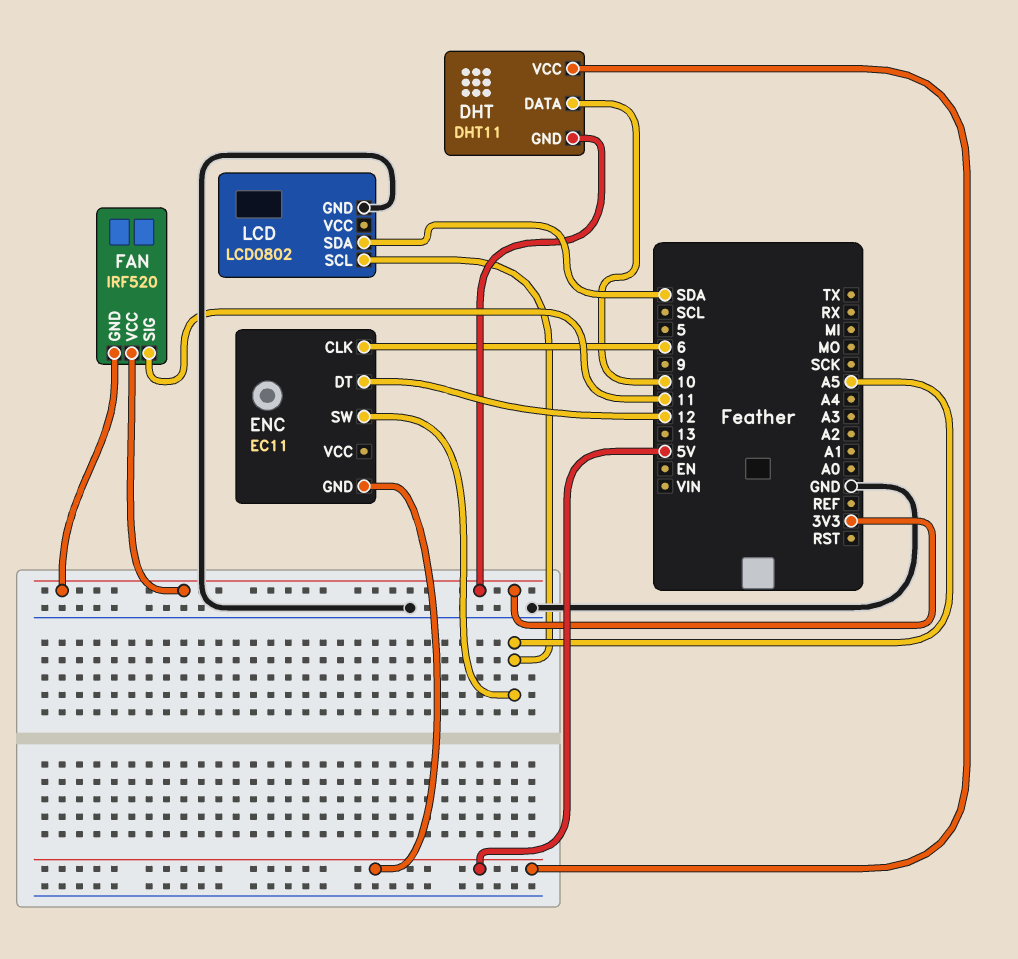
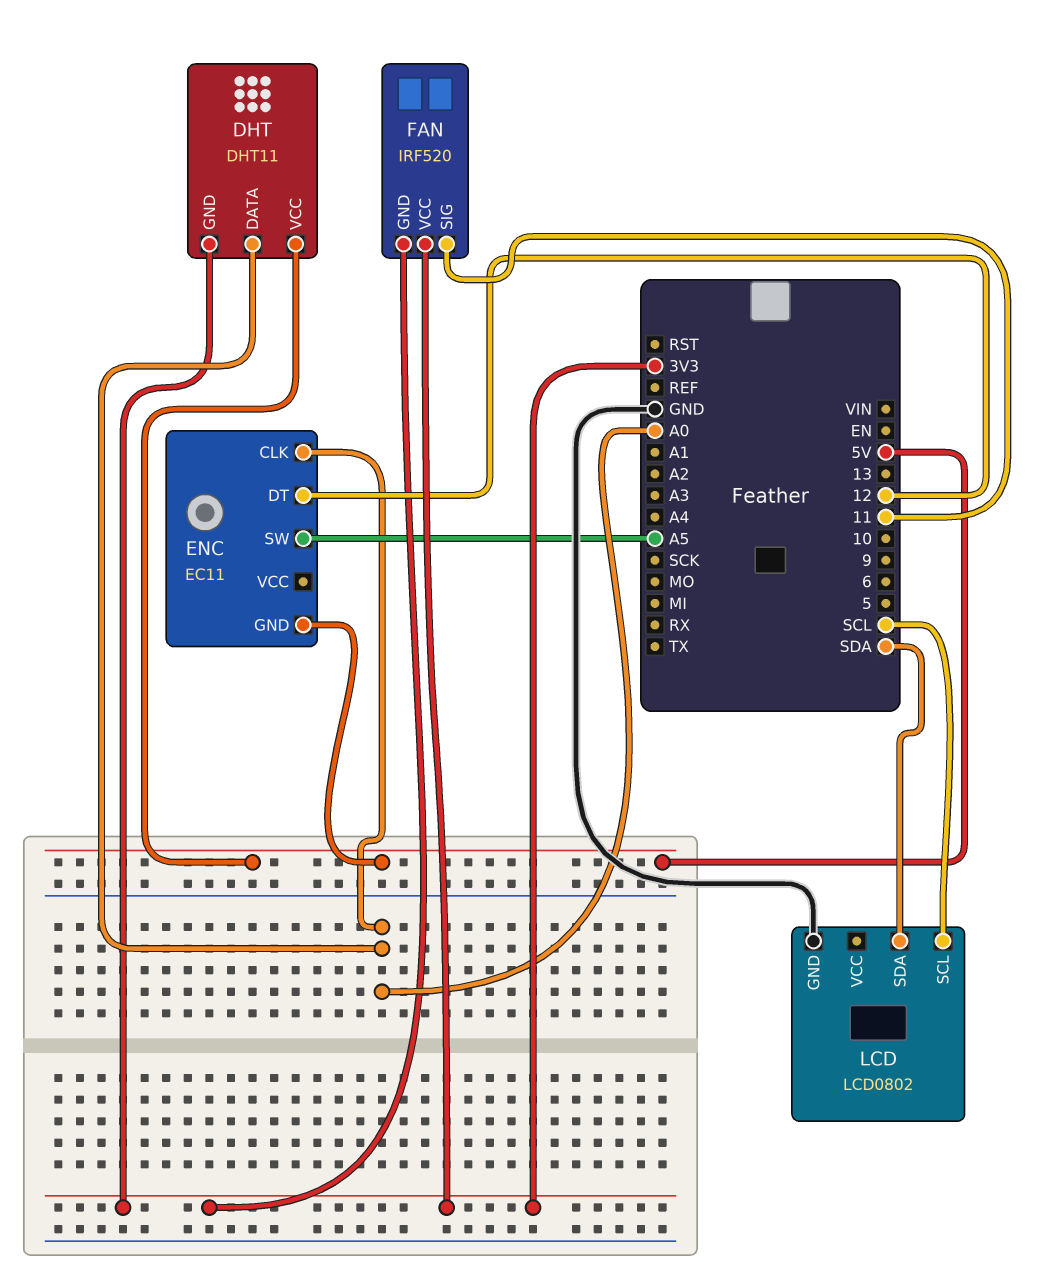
DHT pin DATA: 10 -> A0
ENC pin CLK: 6 -> A0
LCD pin SCL: A5 -> SCL

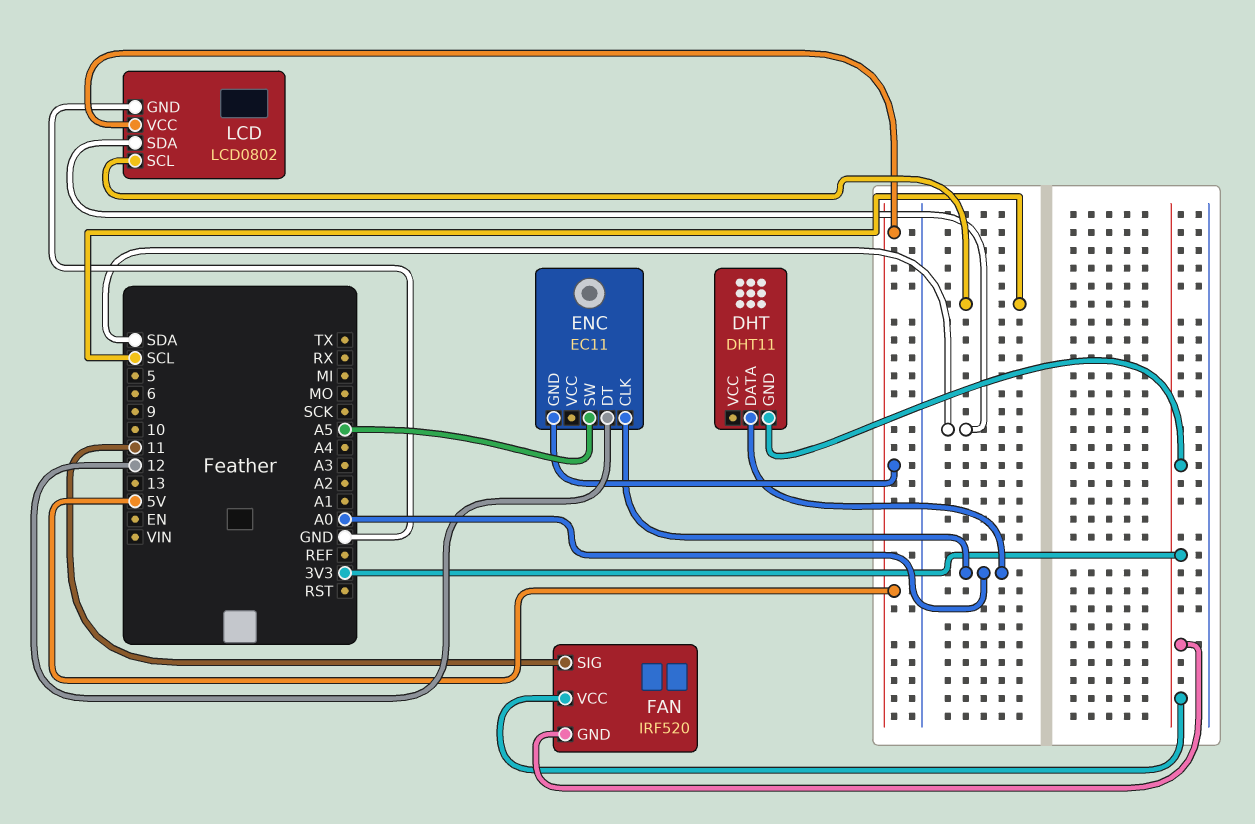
DHT pin VCC: 5V -> none
LCD pin VCC: none -> 5V

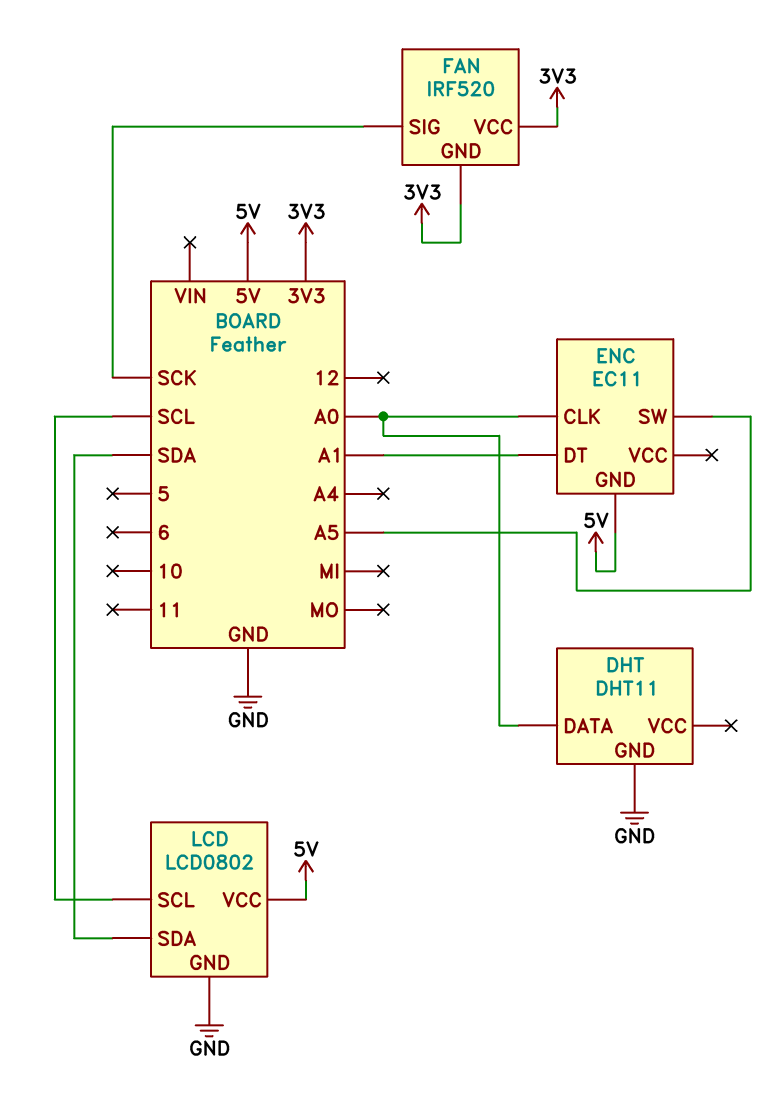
DHT pin GND: 3V3 -> GND
ENC pin DT: 12 -> A1
FAN pin SIG: 11 -> SCK

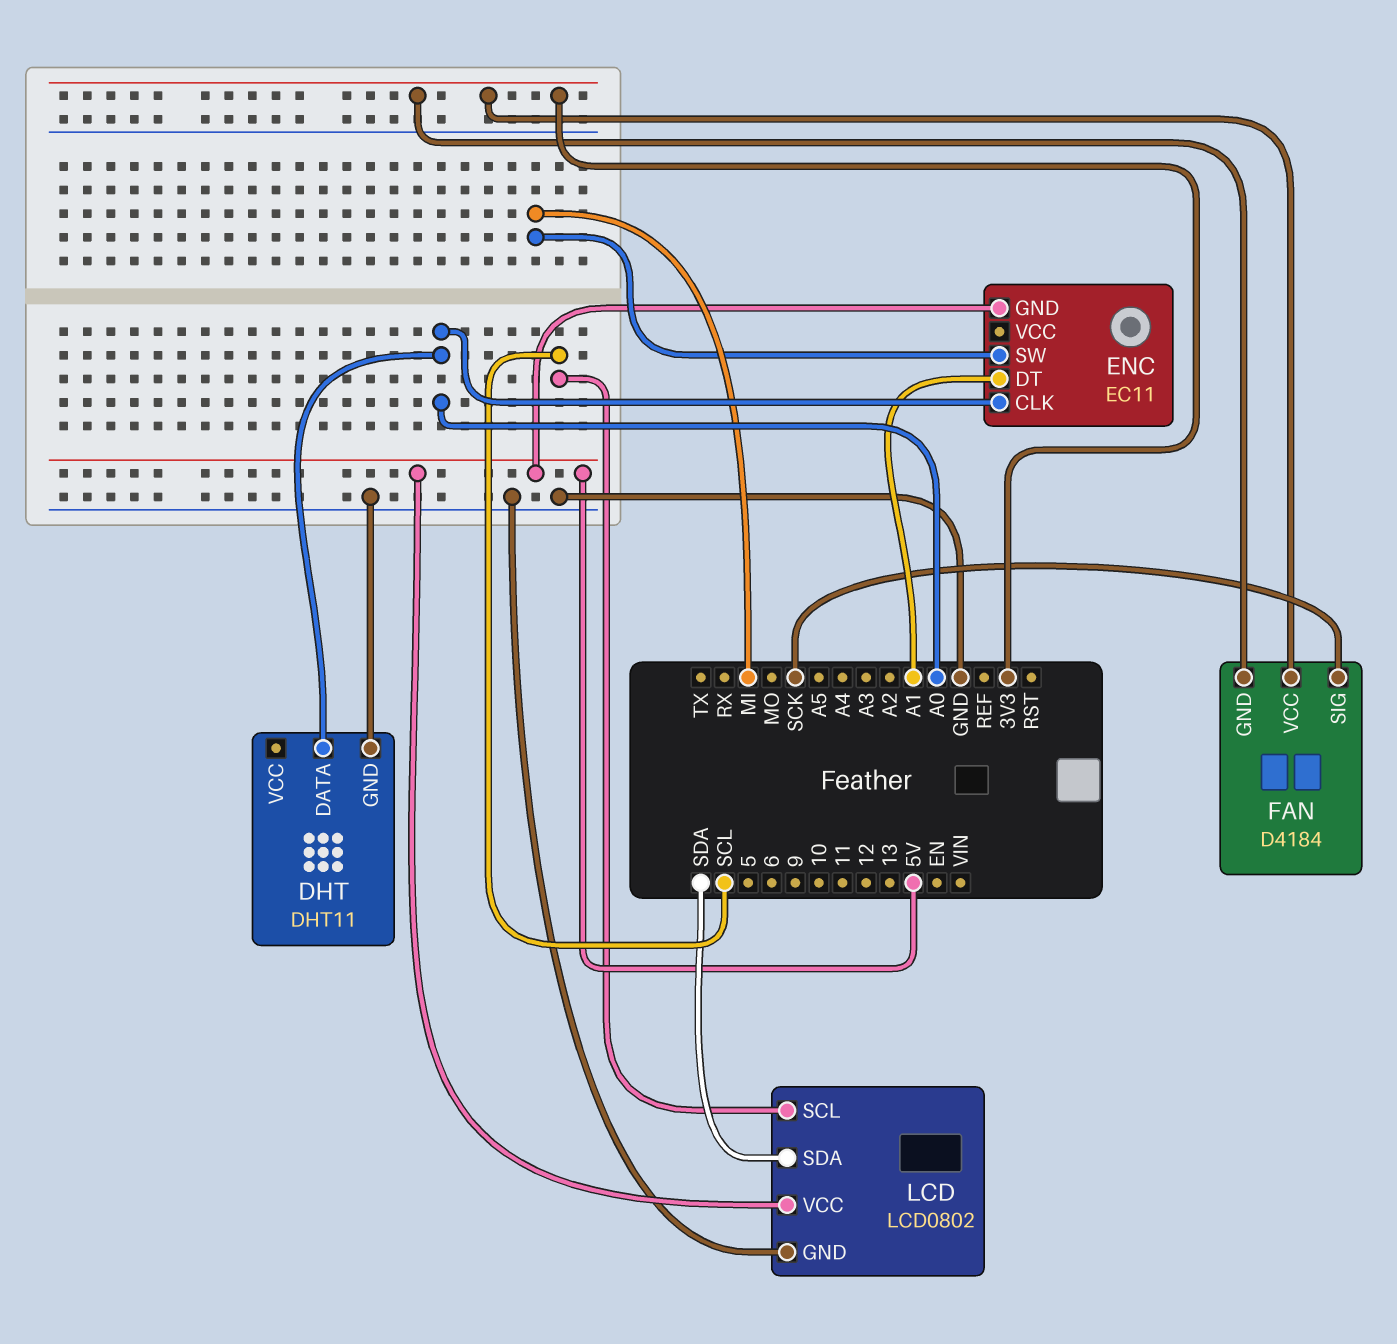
ENC pin SW: A5 -> MI
FAN: IRF520 -> D4184

